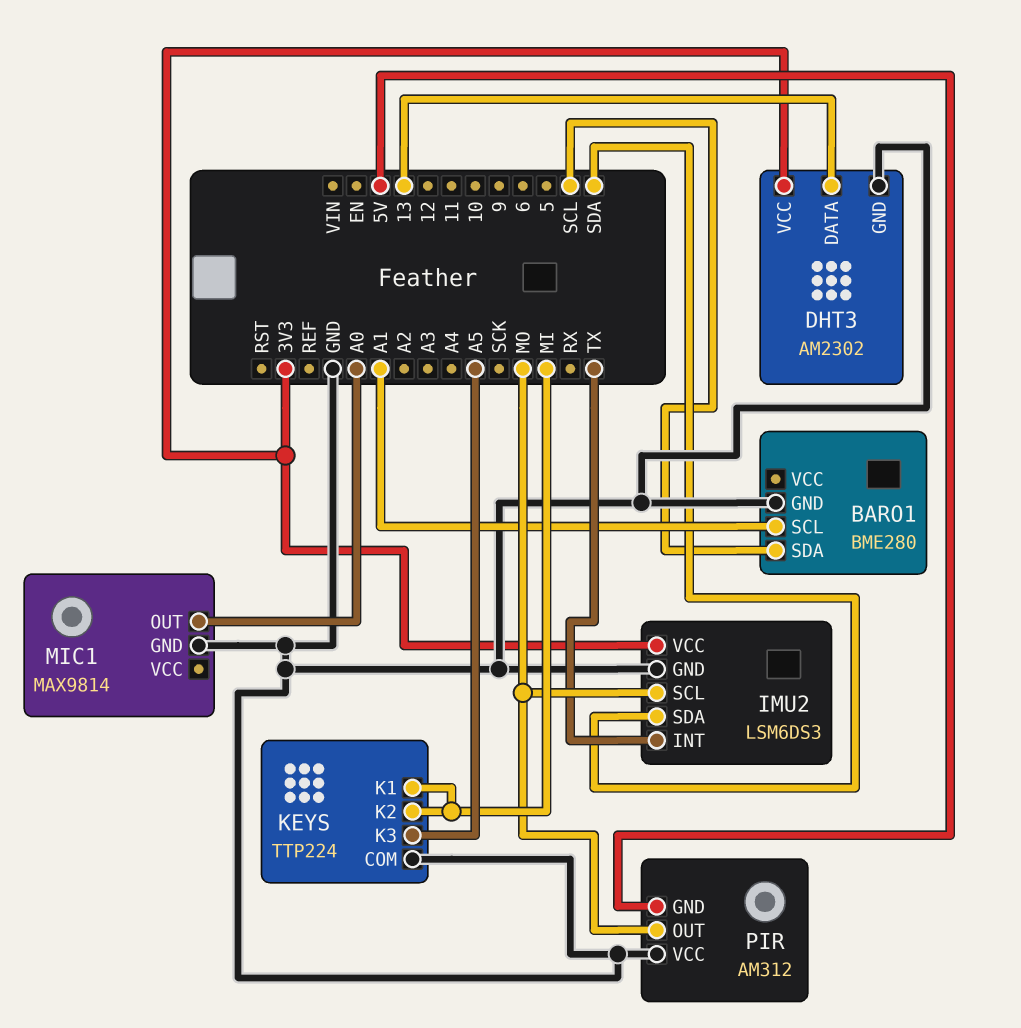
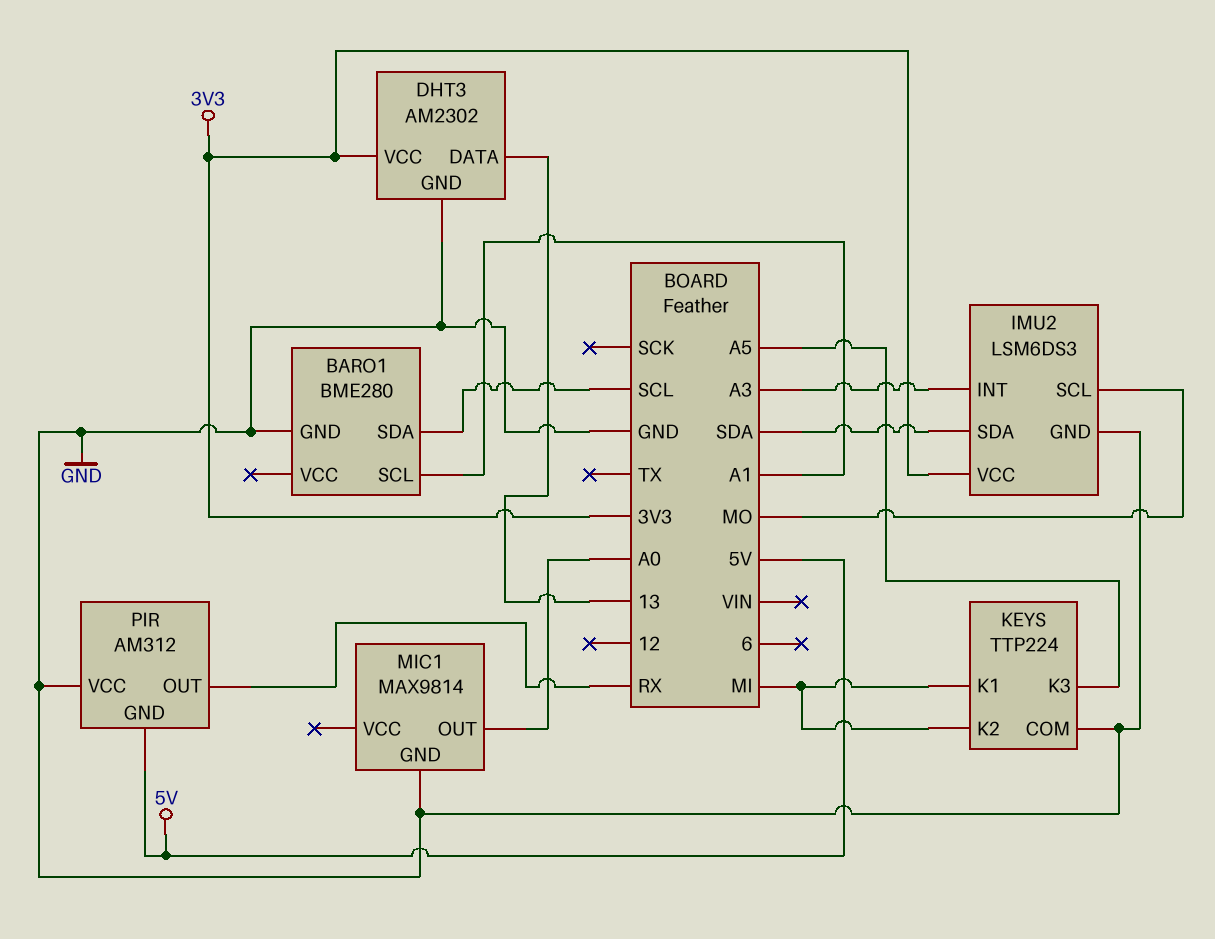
IMU2 pin INT: TX -> A3
PIR pin OUT: MO -> RX

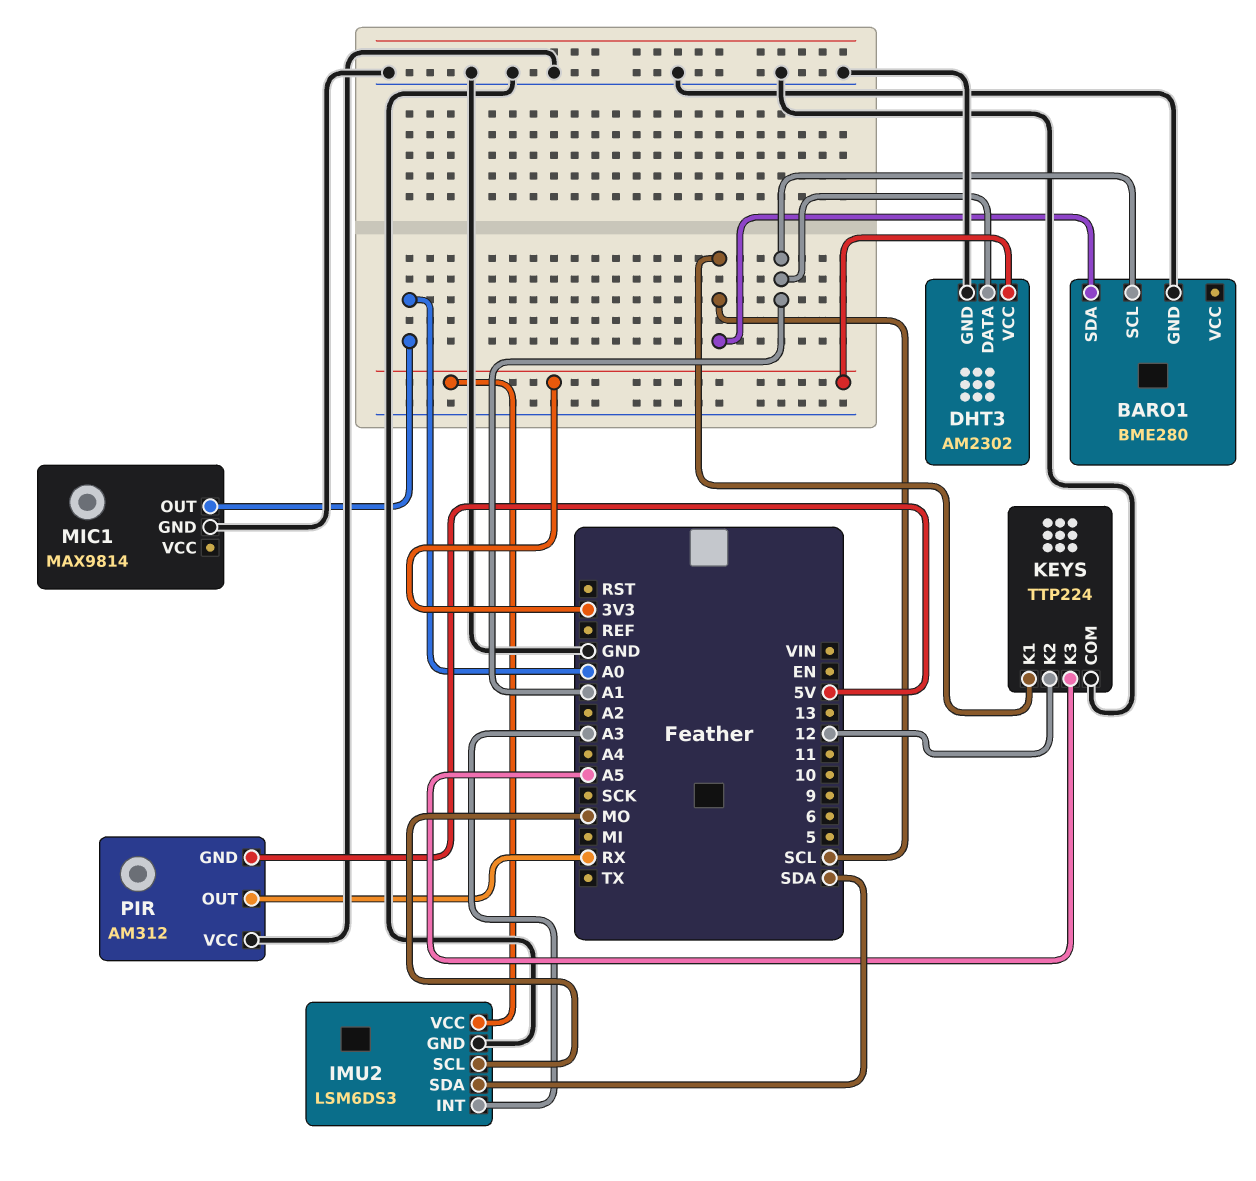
DHT3 pin DATA: 13 -> A1
KEYS pin K1: MI -> SCL
KEYS pin K2: MI -> 12

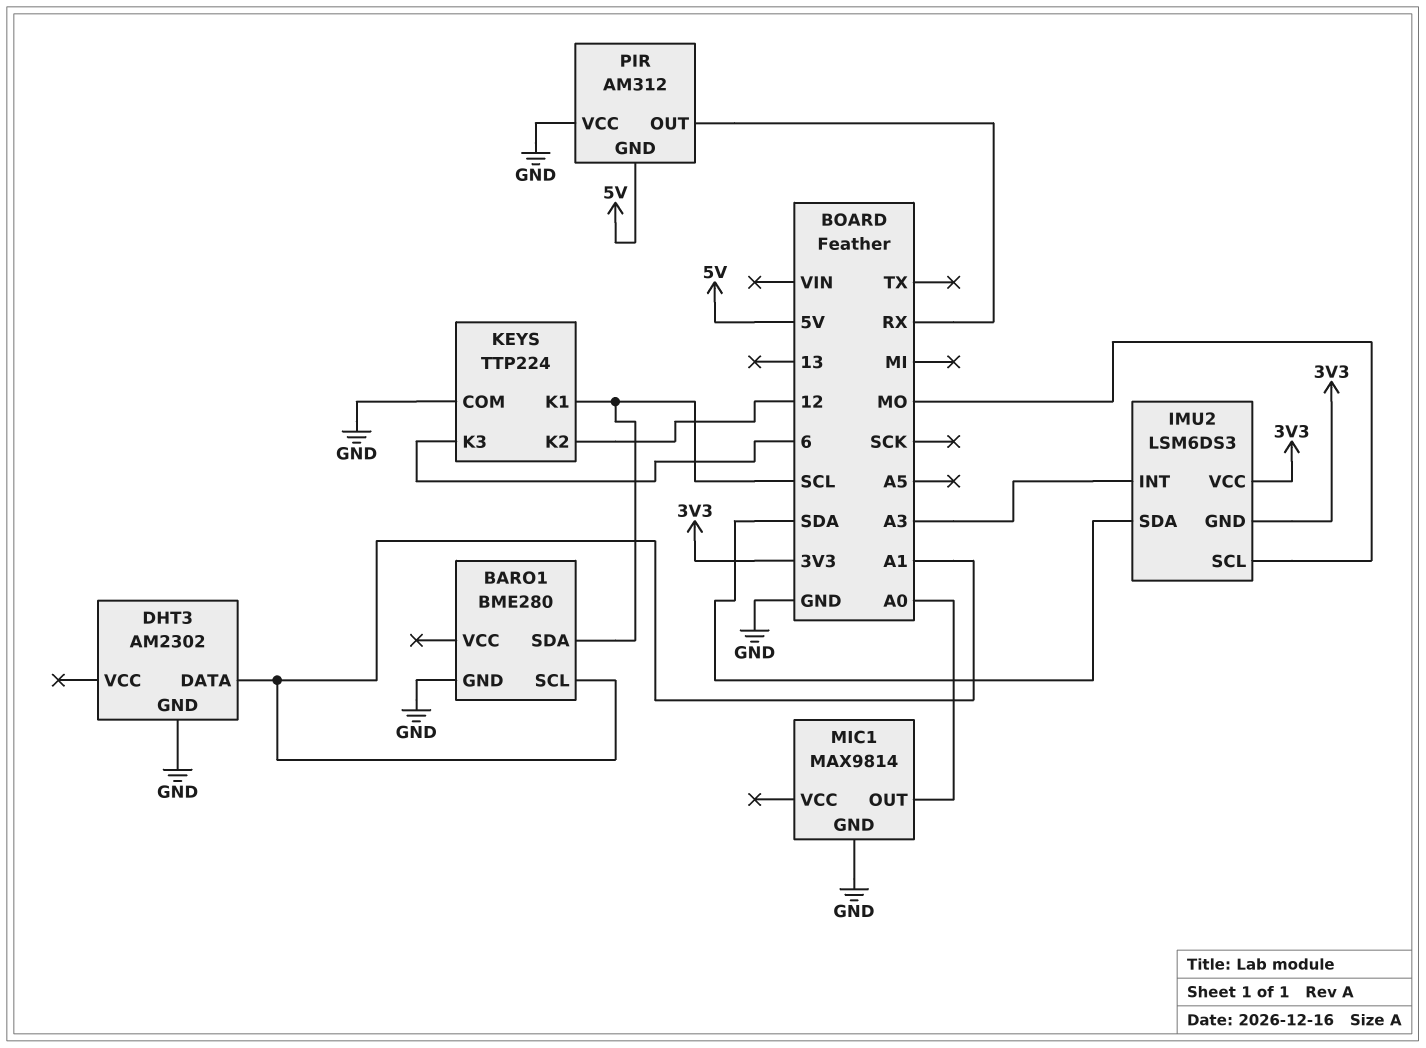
DHT3 pin VCC: 3V3 -> none
IMU2 pin GND: GND -> 3V3
KEYS pin K3: A5 -> 6

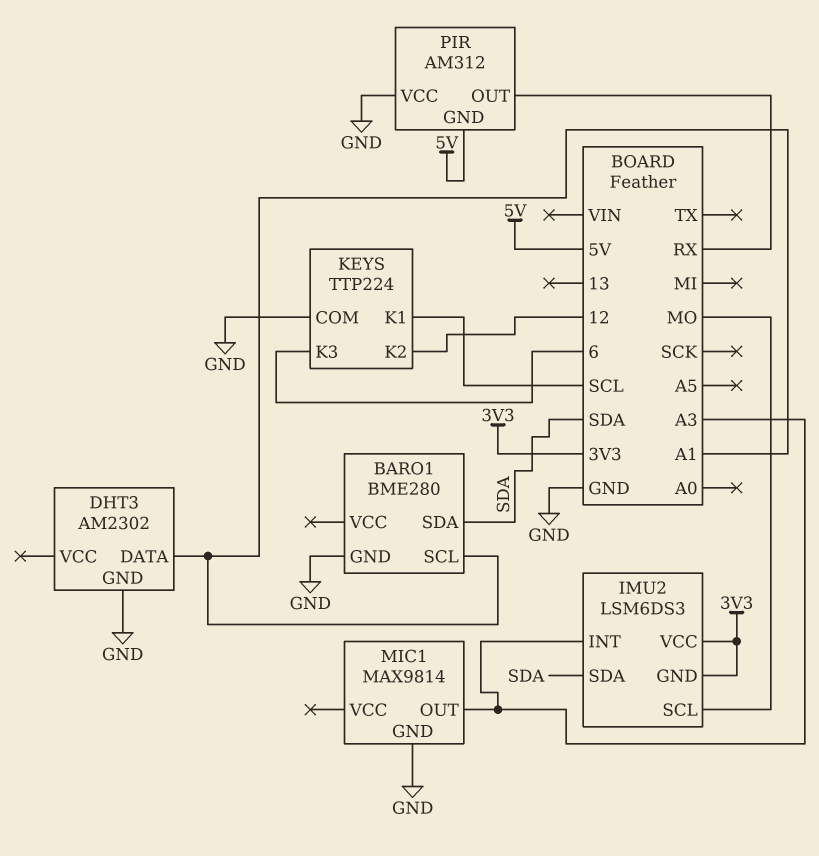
BARO1 pin SDA: SCL -> SDA
MIC1 pin OUT: A0 -> A3

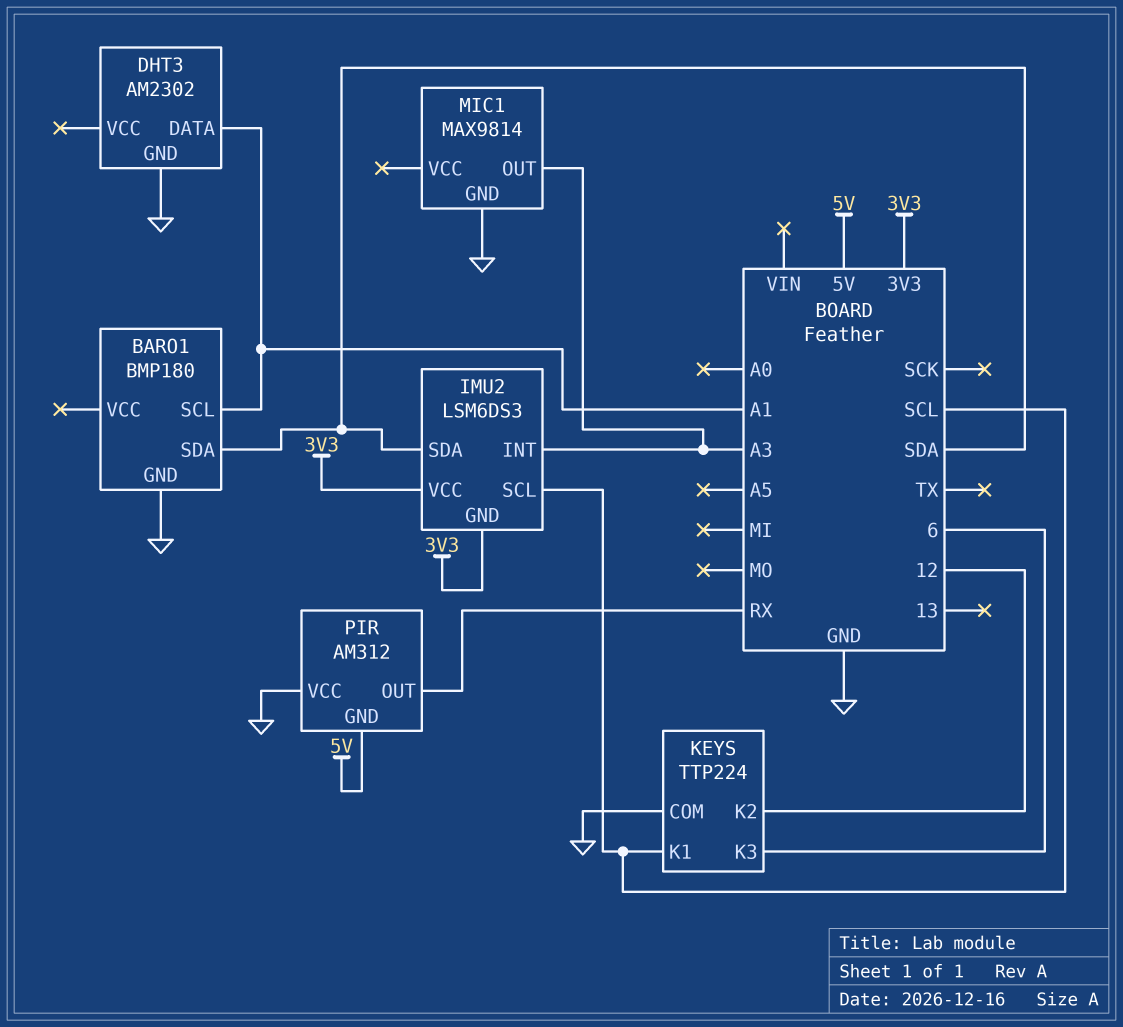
BARO1: BME280 -> BMP180
IMU2 pin SCL: MO -> SCL

